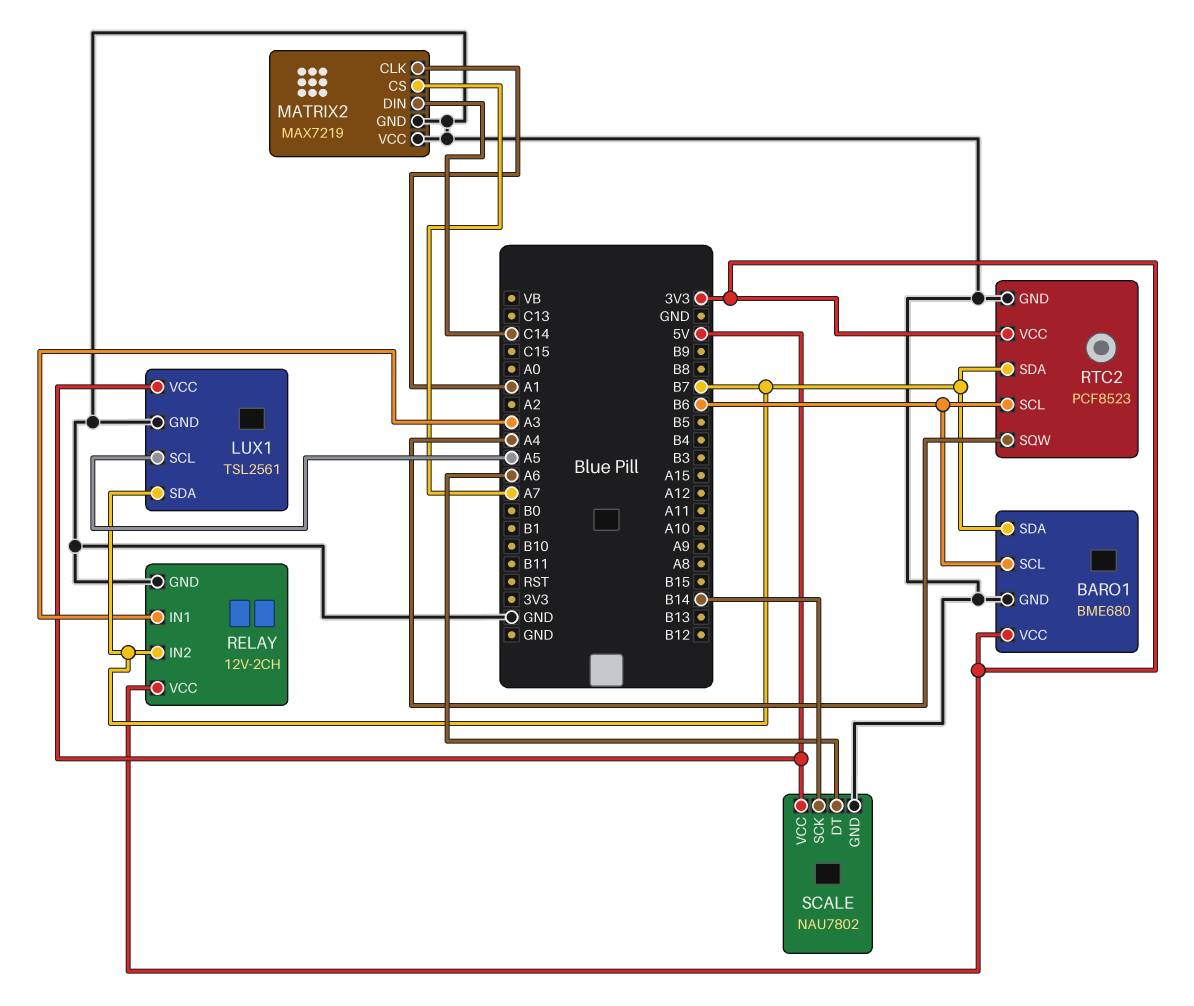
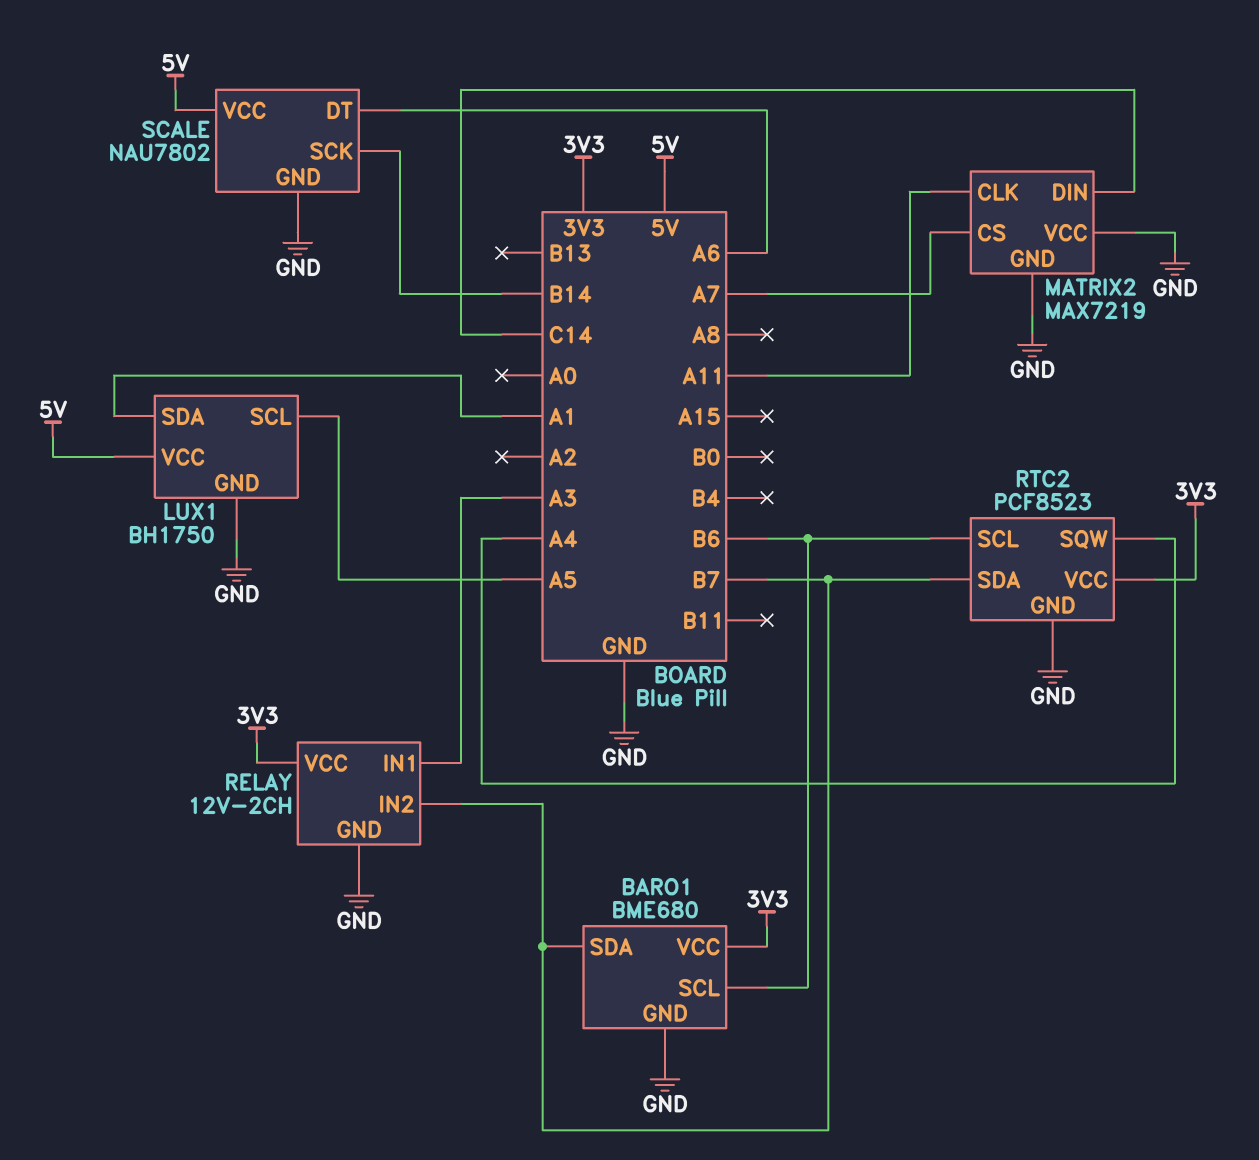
LUX1: TSL2561 -> BH1750
LUX1 pin SDA: B7 -> A1
MATRIX2 pin CLK: A1 -> A11

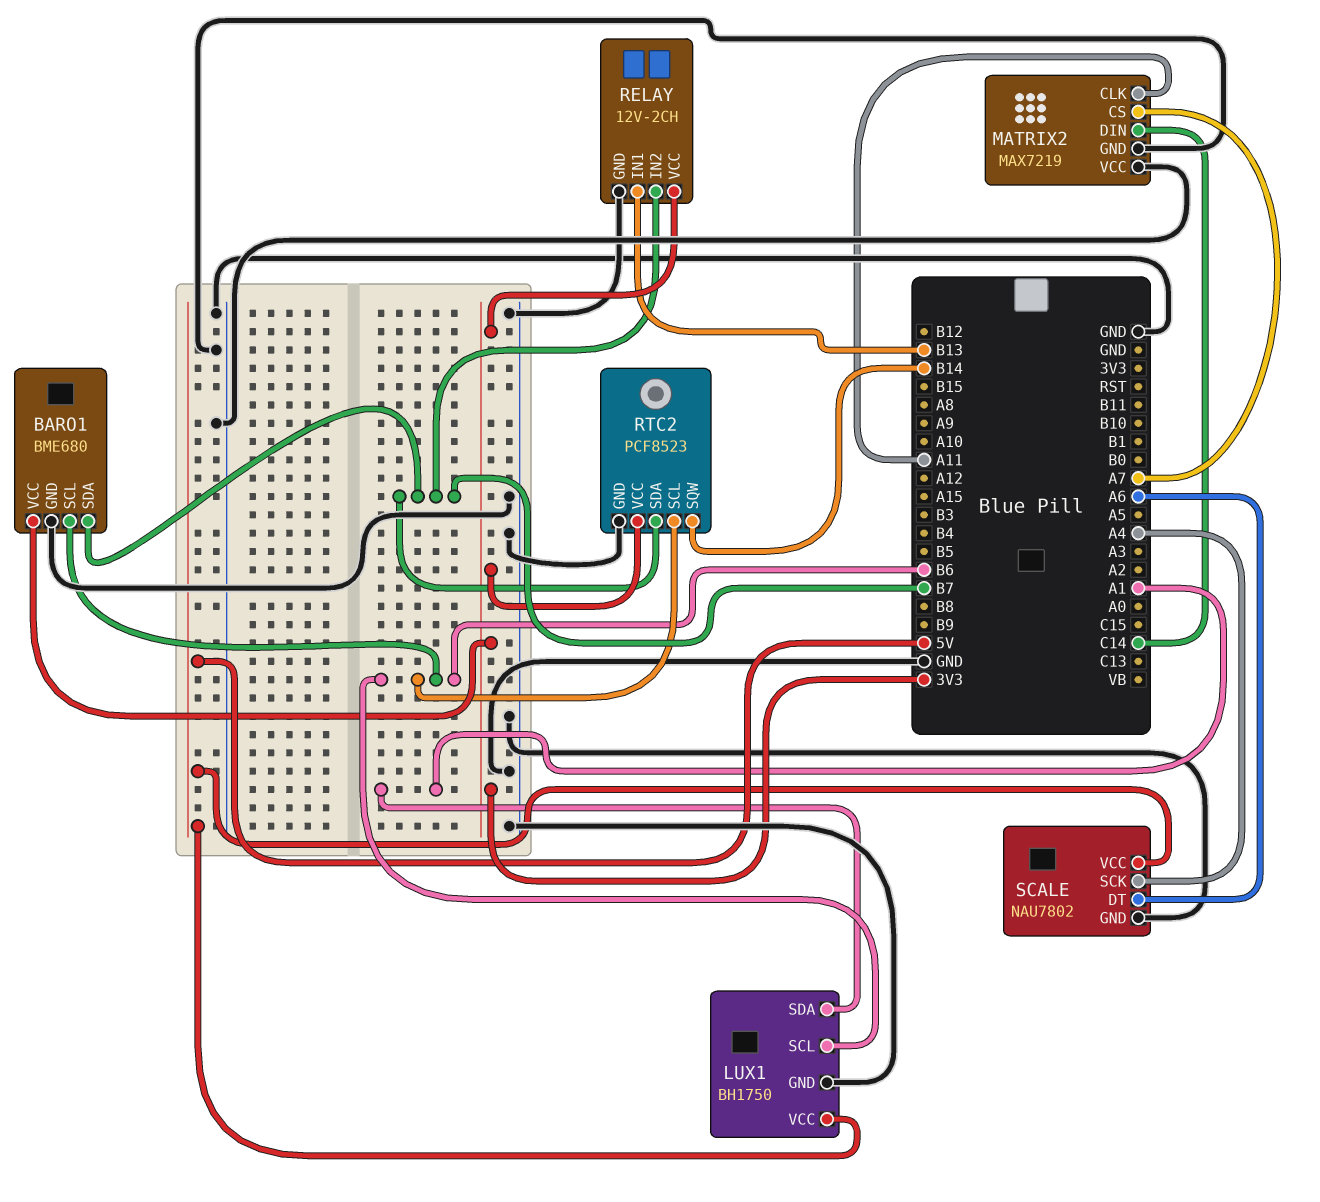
LUX1 pin SCL: A5 -> B6
RELAY pin IN1: A3 -> B13
RTC2 pin SQW: A4 -> B14
SCALE pin SCK: B14 -> A4

